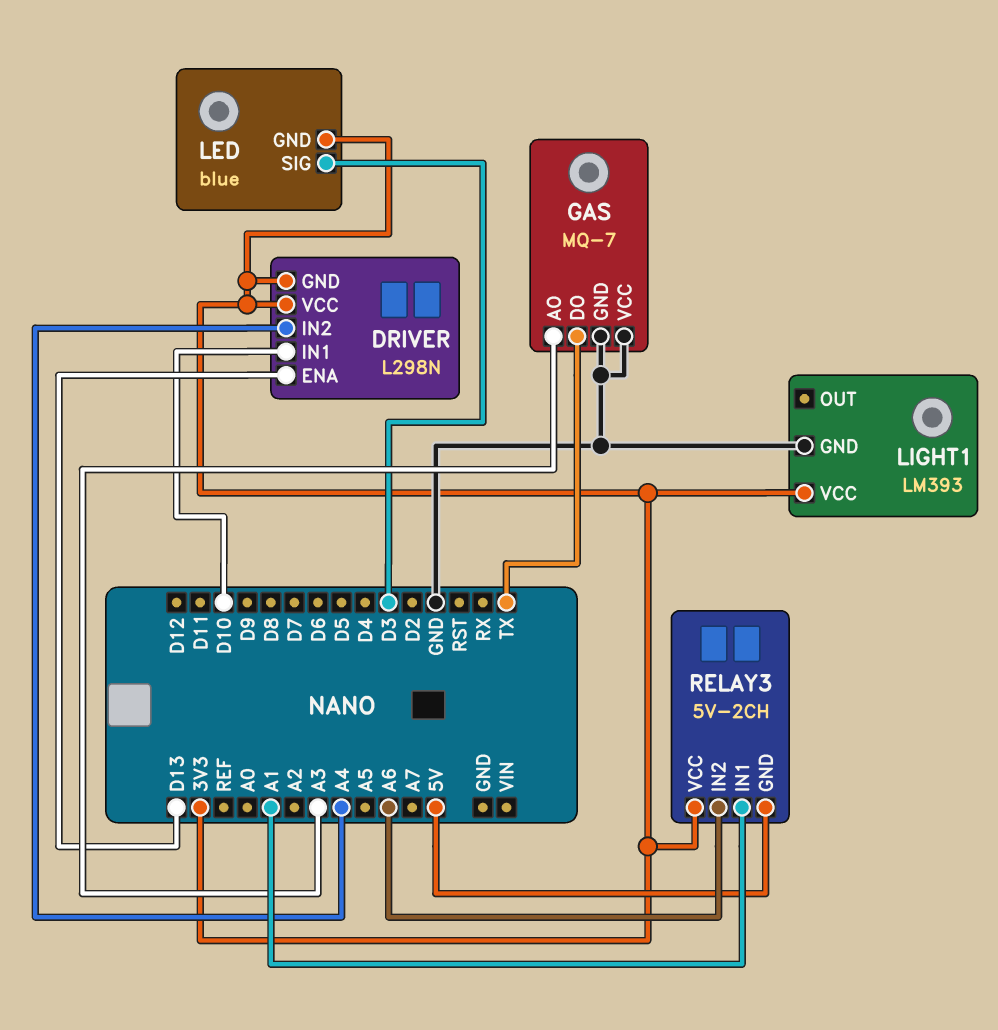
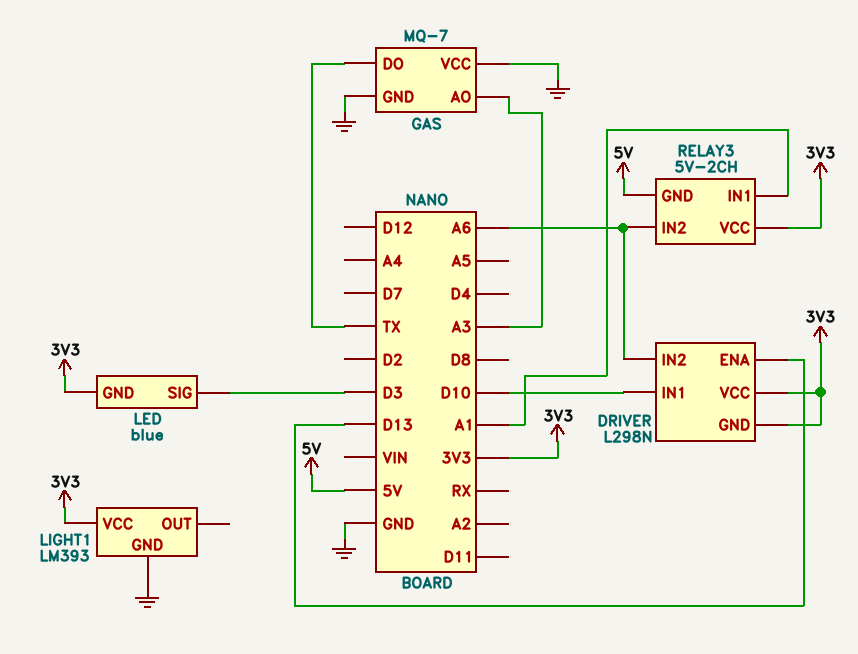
DRIVER pin IN2: A4 -> A6

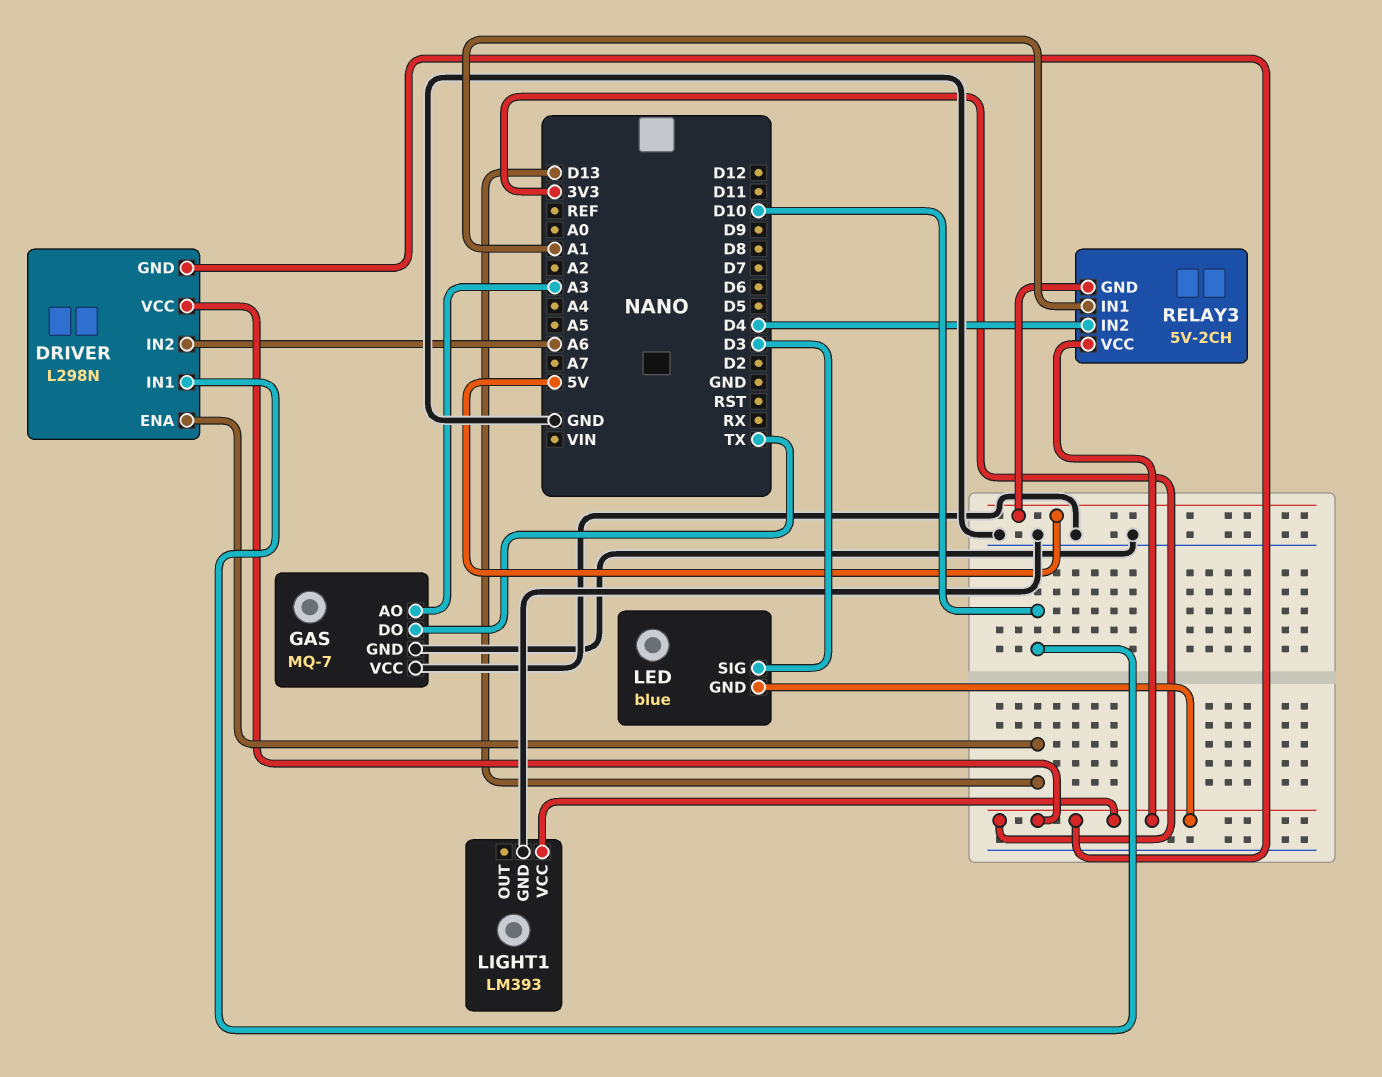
RELAY3 pin IN2: A6 -> D4

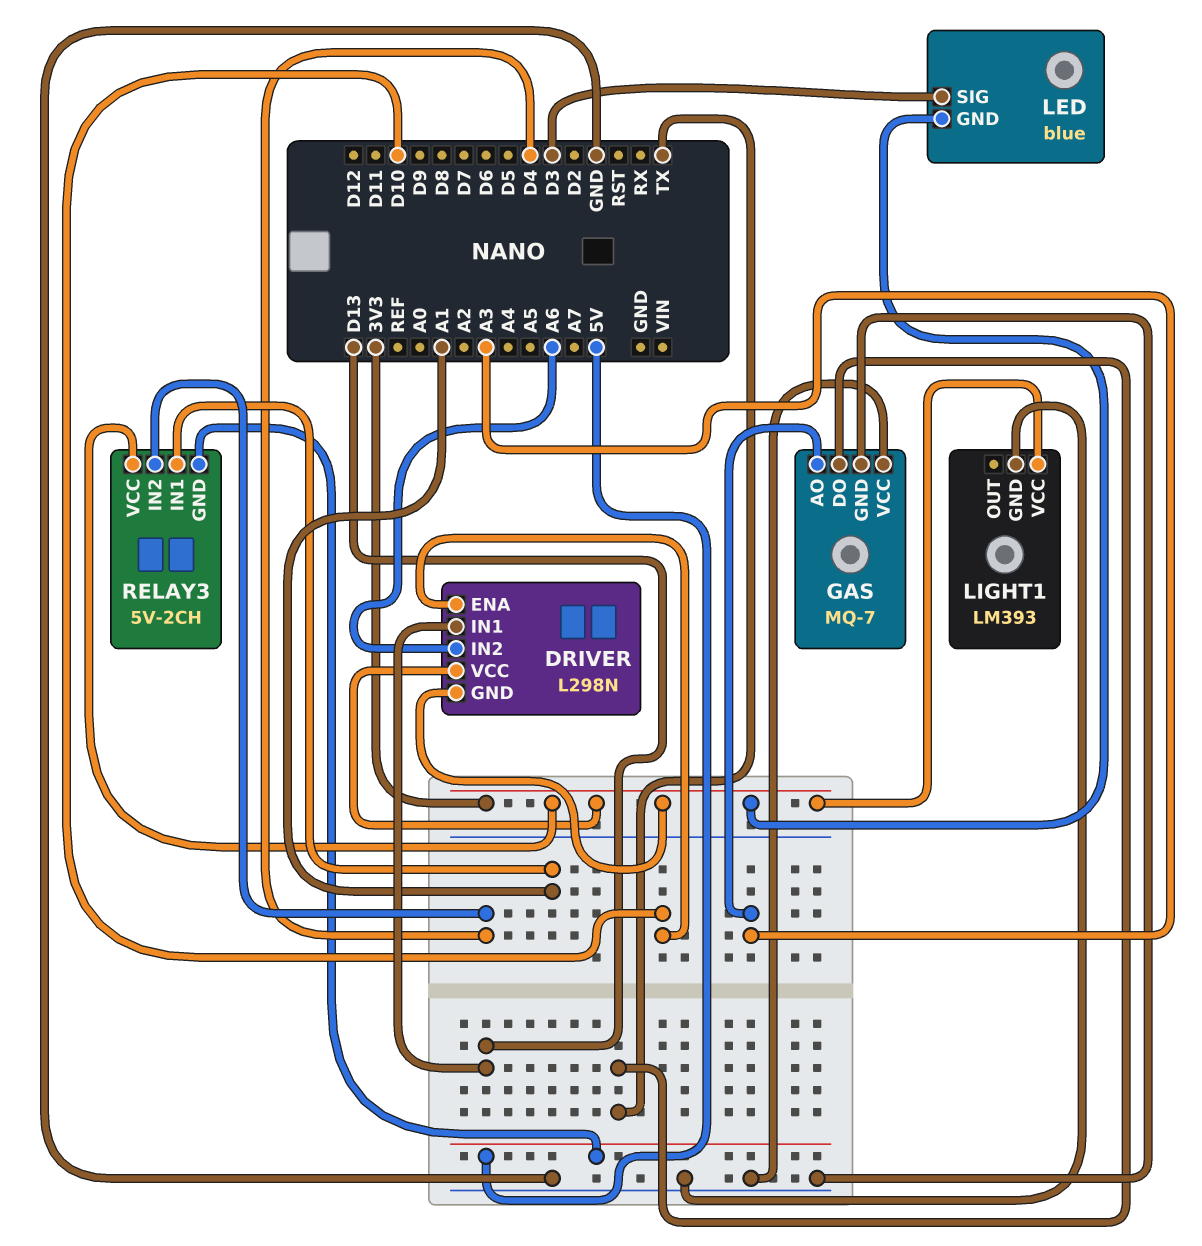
DRIVER pin ENA: D13 -> D10
DRIVER pin IN1: D10 -> D13

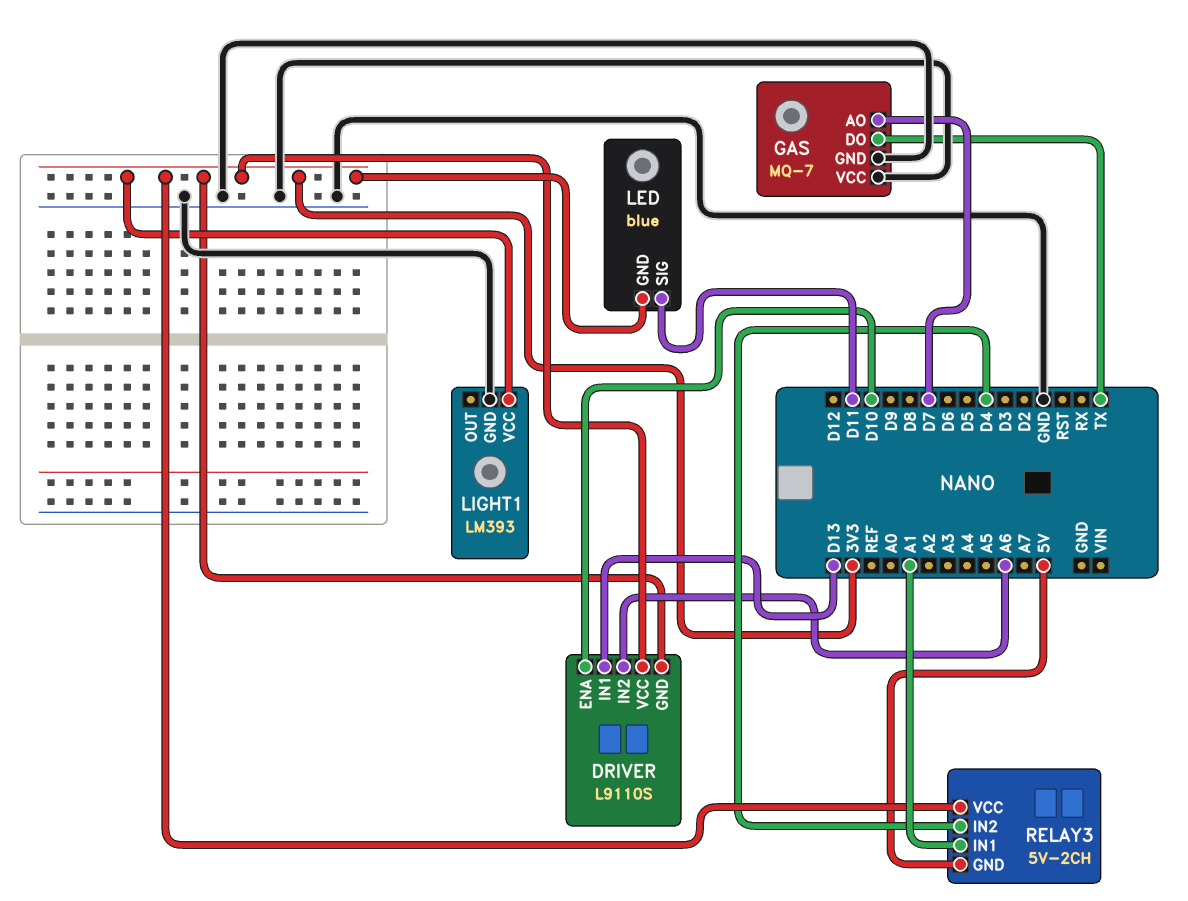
DRIVER: L298N -> L9110S
GAS pin AO: A3 -> D7
LED pin SIG: D3 -> D11

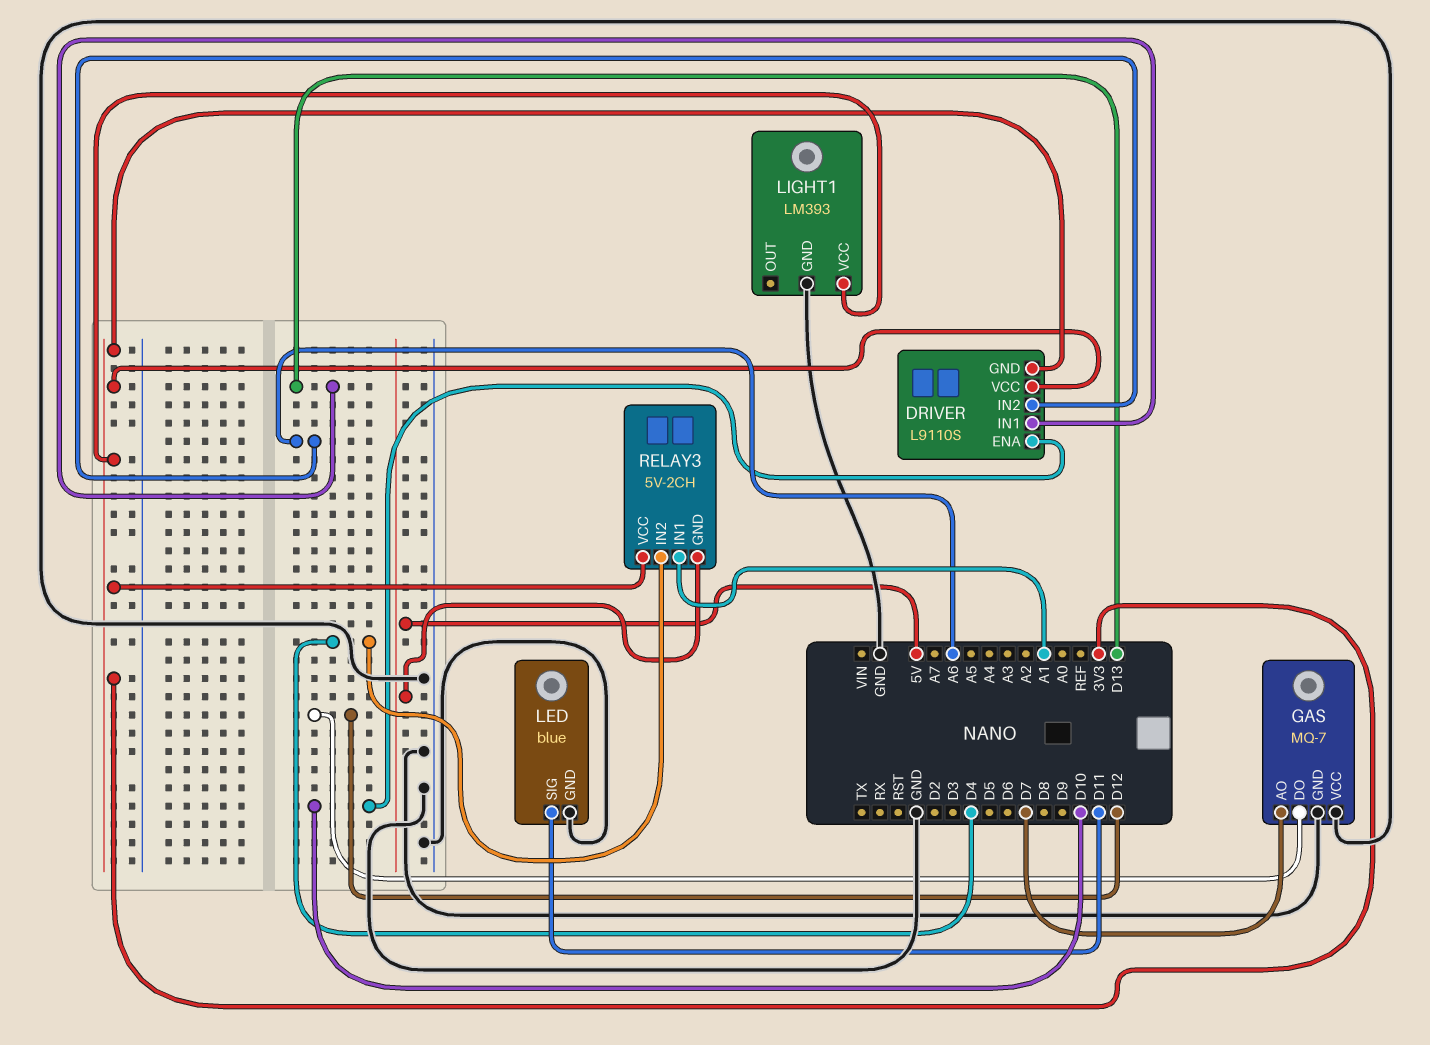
GAS pin DO: TX -> D12
LED pin GND: 3V3 -> GND

